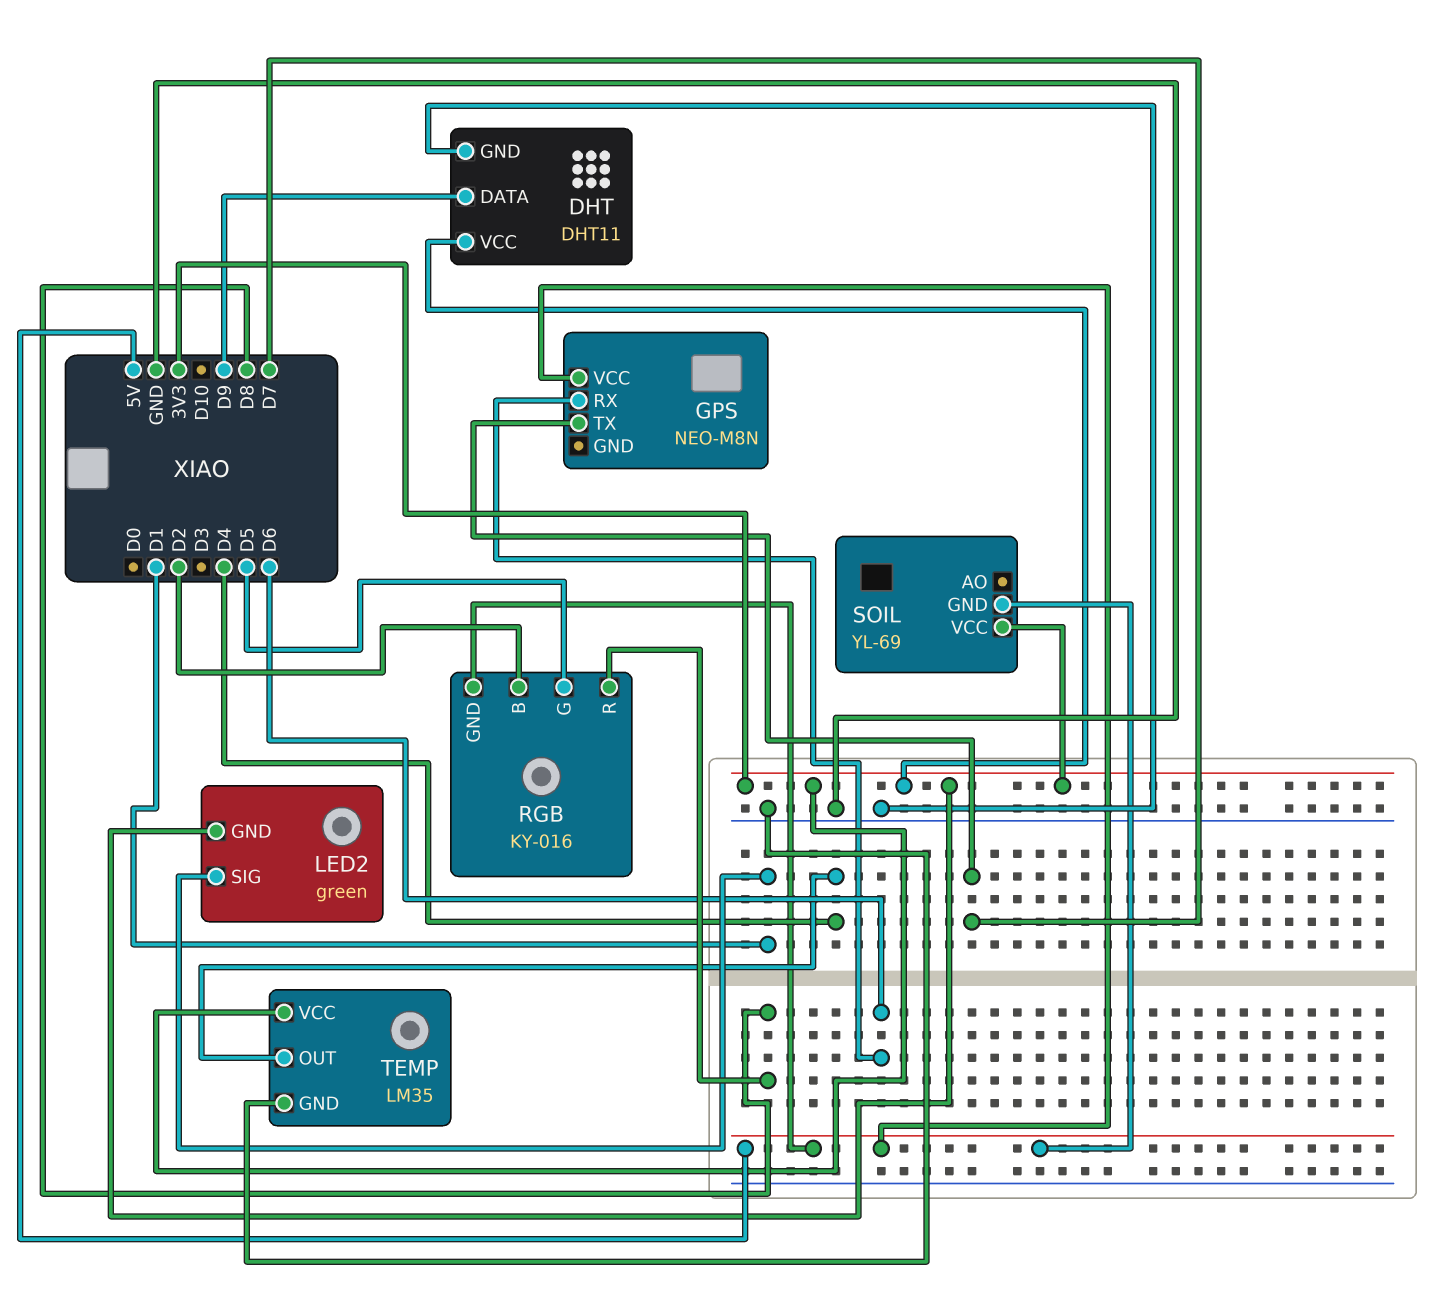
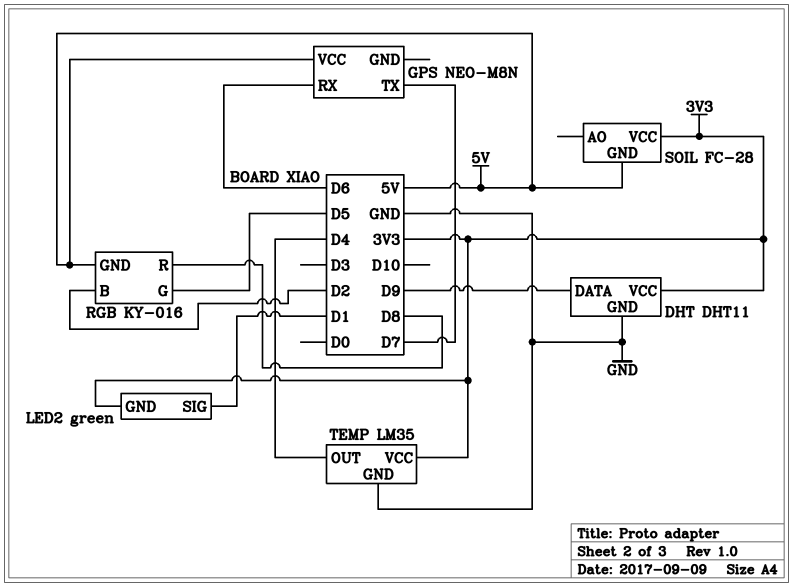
SOIL: YL-69 -> FC-28

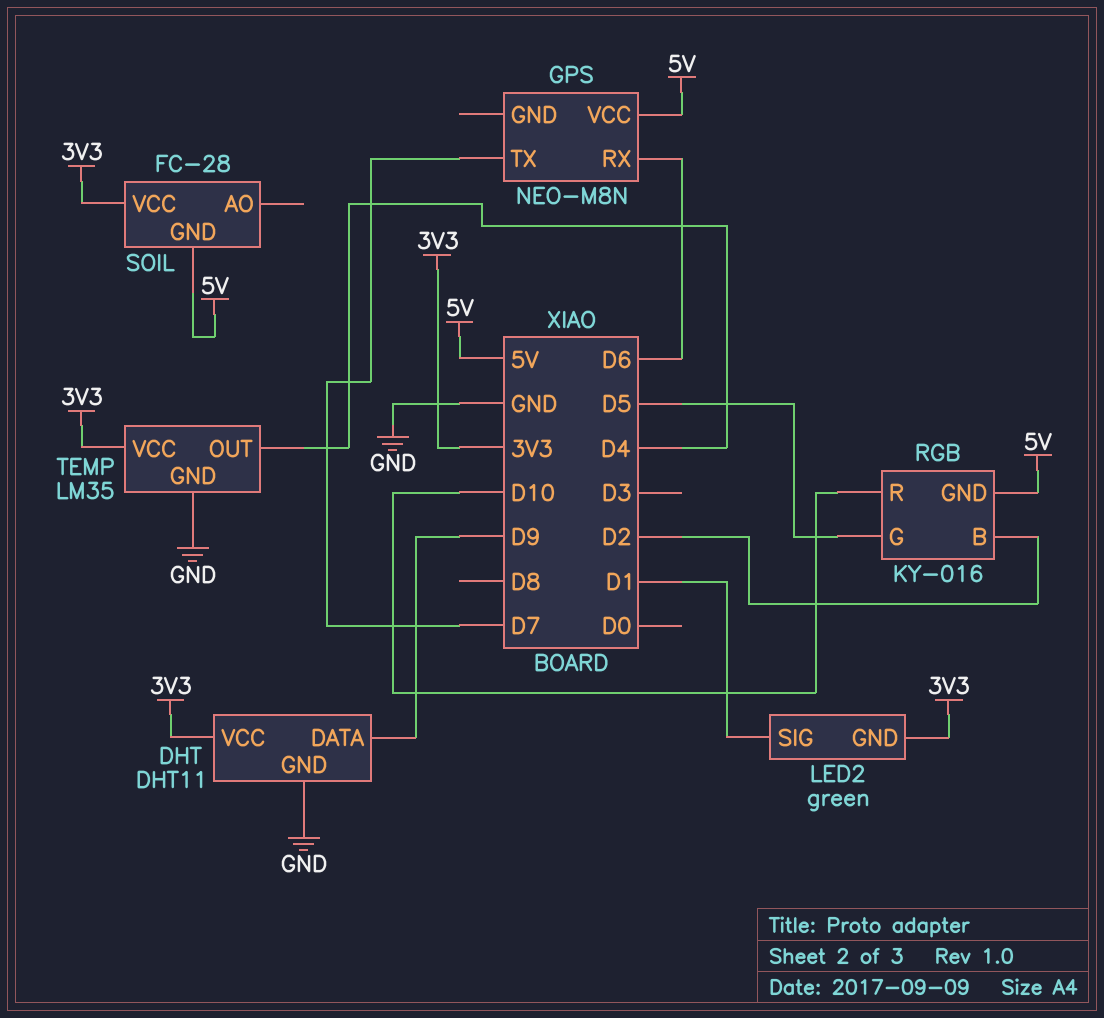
RGB pin R: D8 -> D10

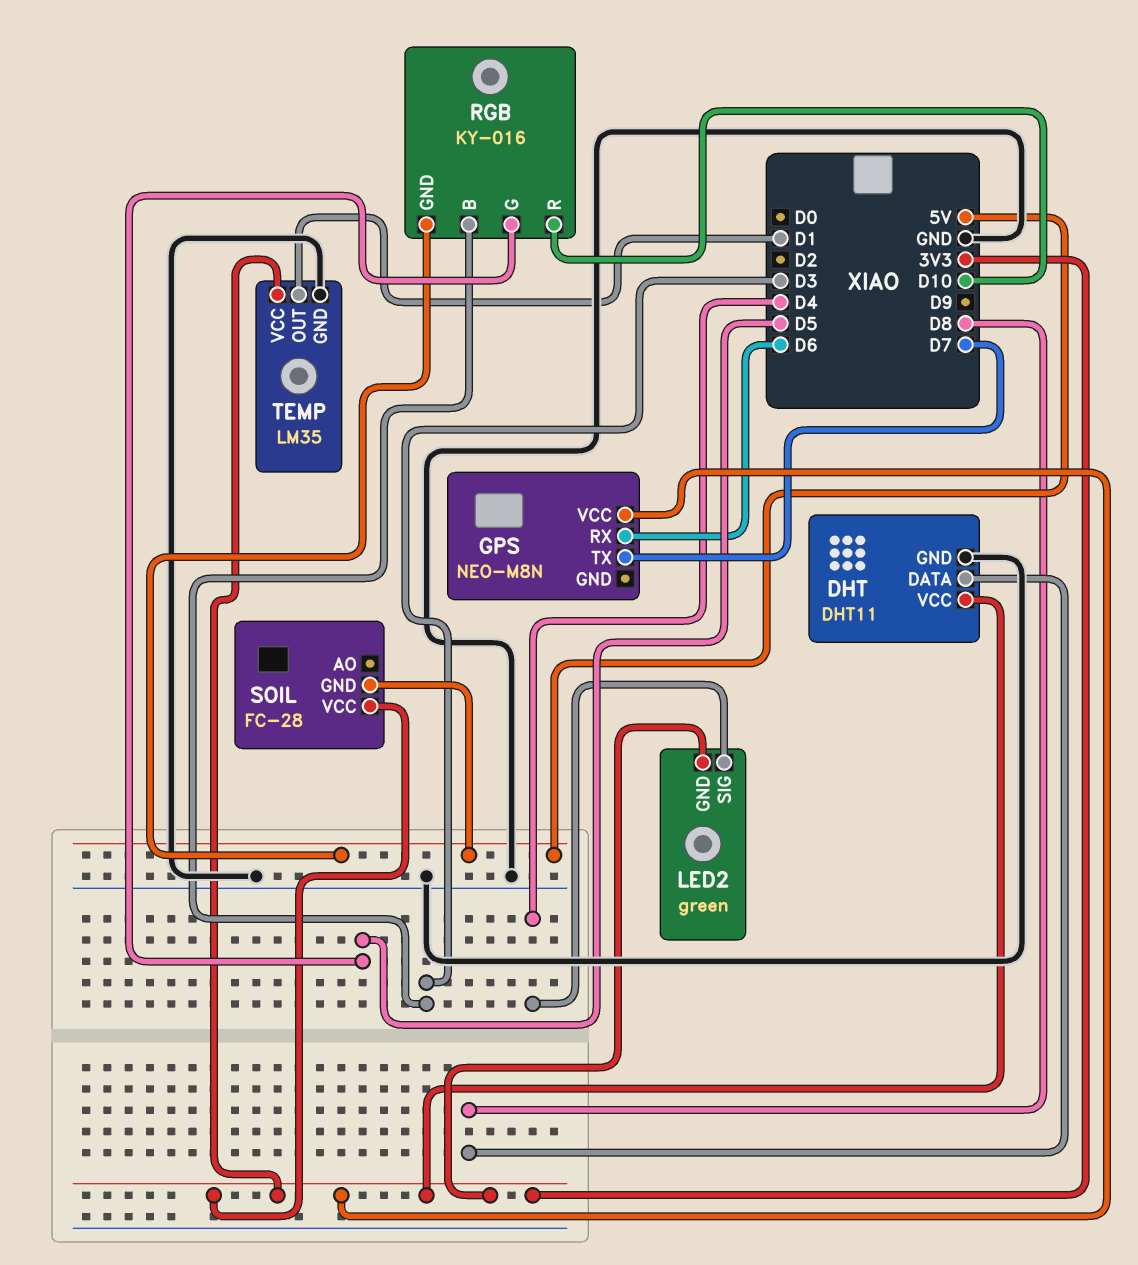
DHT pin DATA: D9 -> D8
GPS pin VCC: 5V -> 3V3
LED2 pin SIG: D1 -> D4
RGB pin B: D2 -> D3
TEMP pin OUT: D4 -> D1

